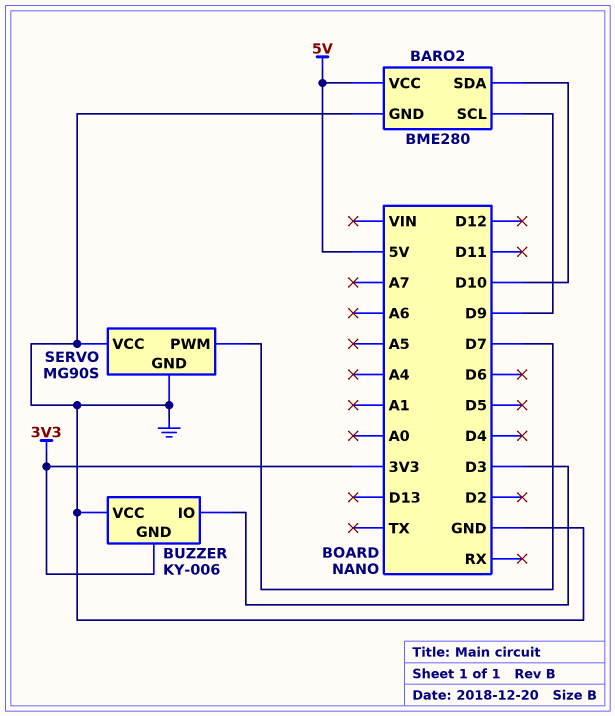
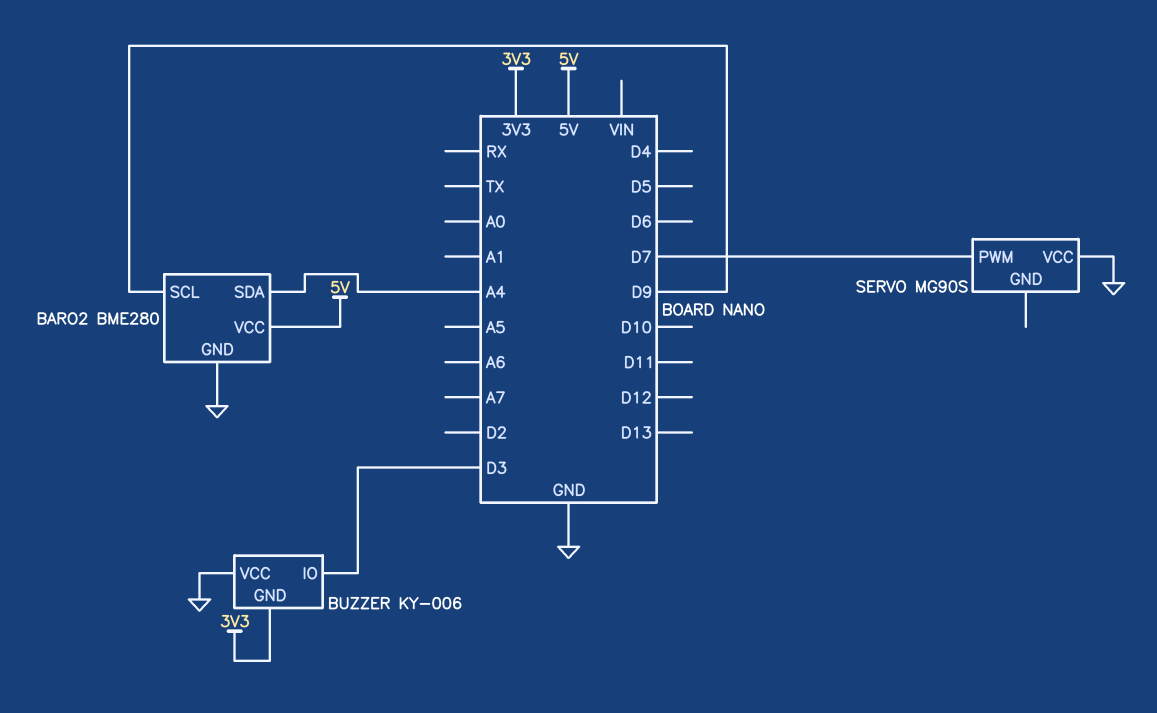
BARO2 pin SDA: D10 -> A4
SERVO pin GND: GND -> none

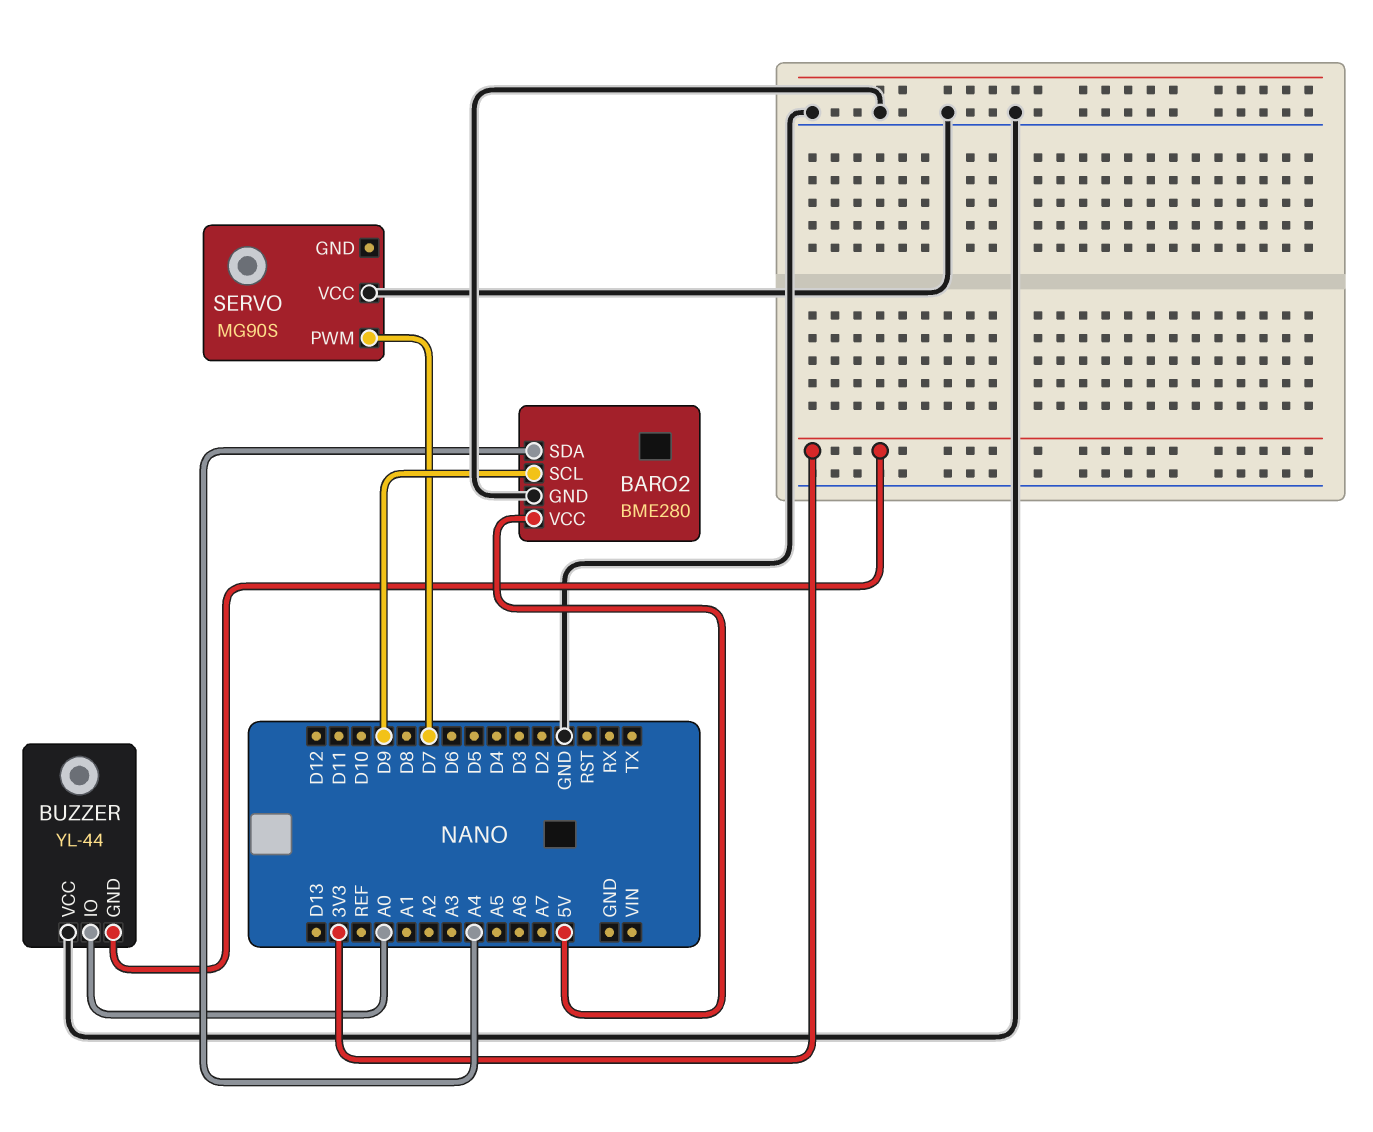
BUZZER: KY-006 -> YL-44
BUZZER pin IO: D3 -> A0

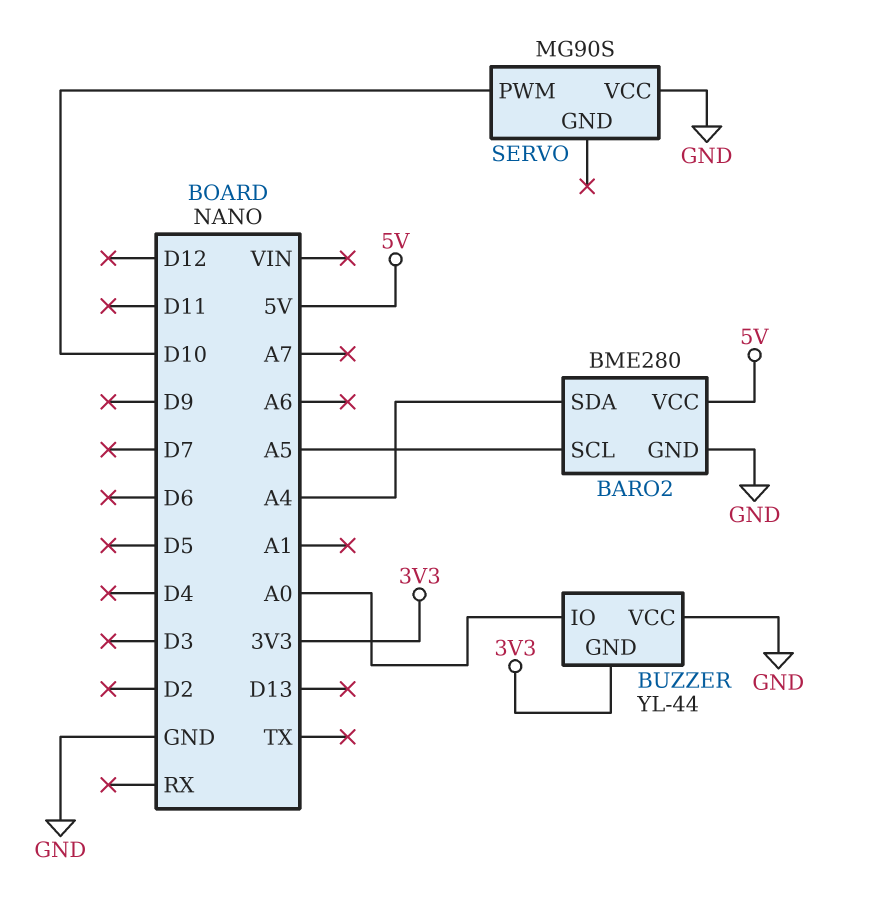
BARO2 pin SCL: D9 -> A5
SERVO pin PWM: D7 -> D10

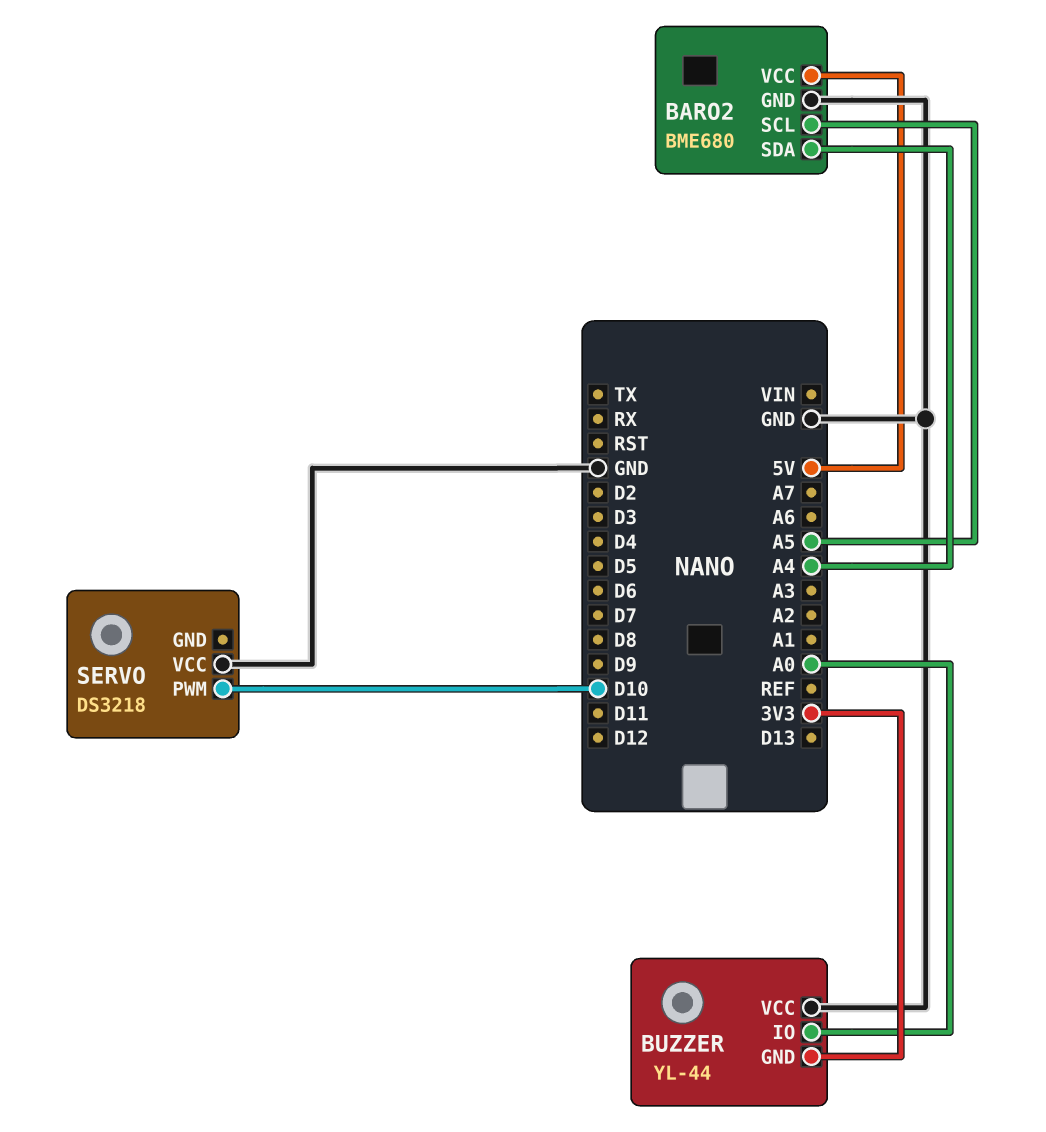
BARO2: BME280 -> BME680
SERVO: MG90S -> DS3218

